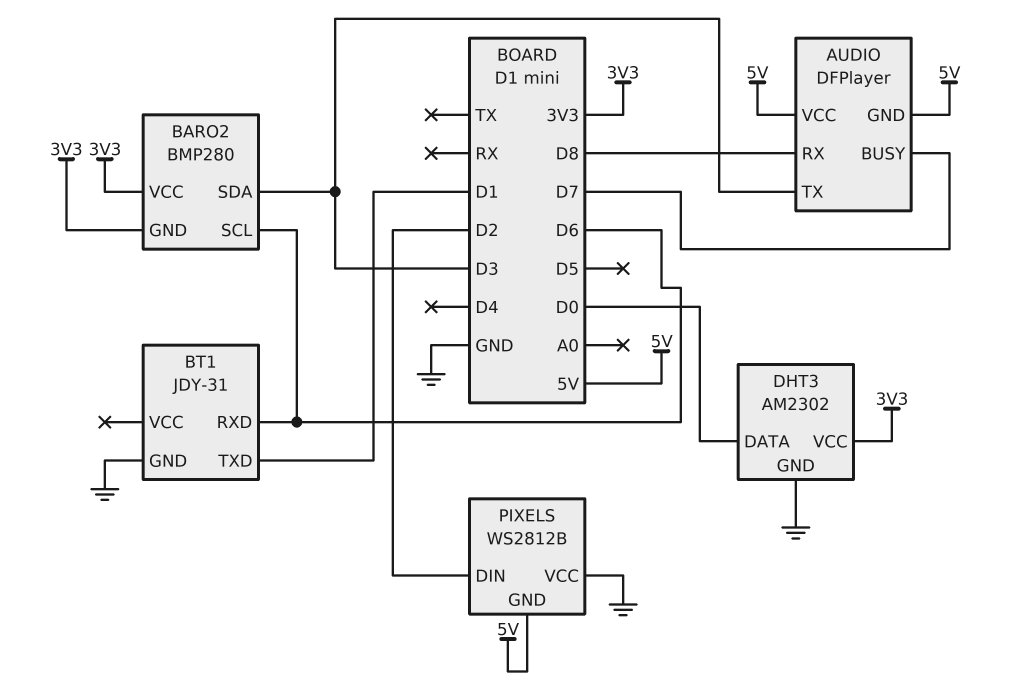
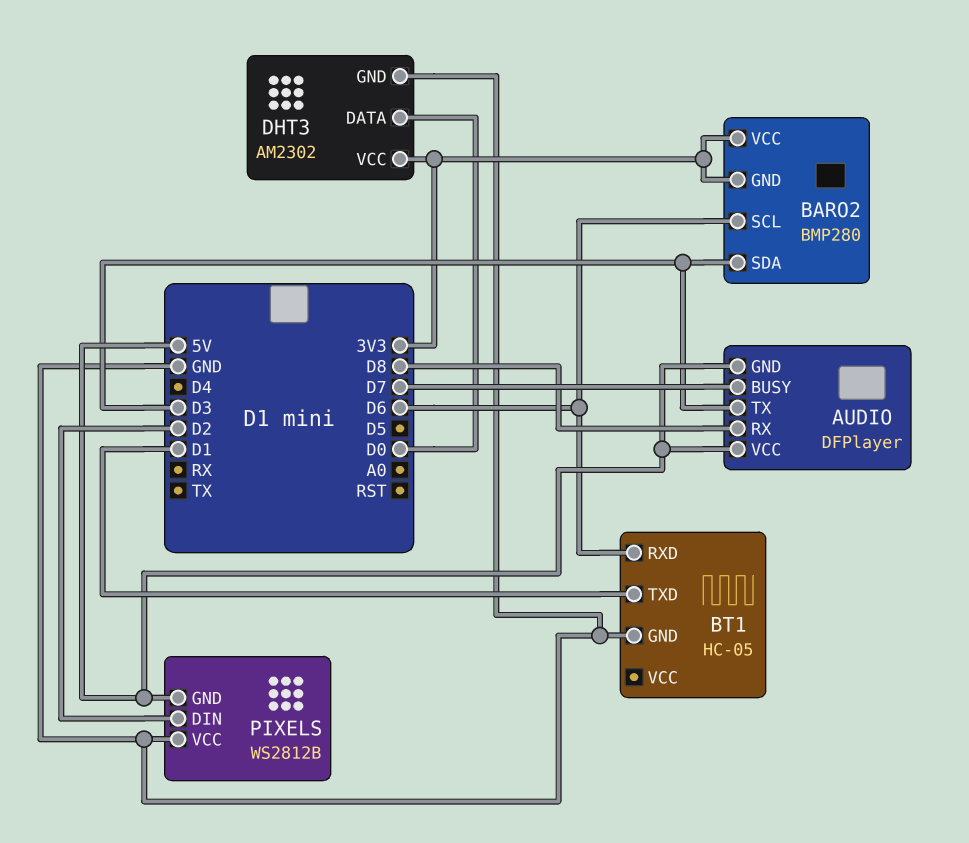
BT1: JDY-31 -> HC-05

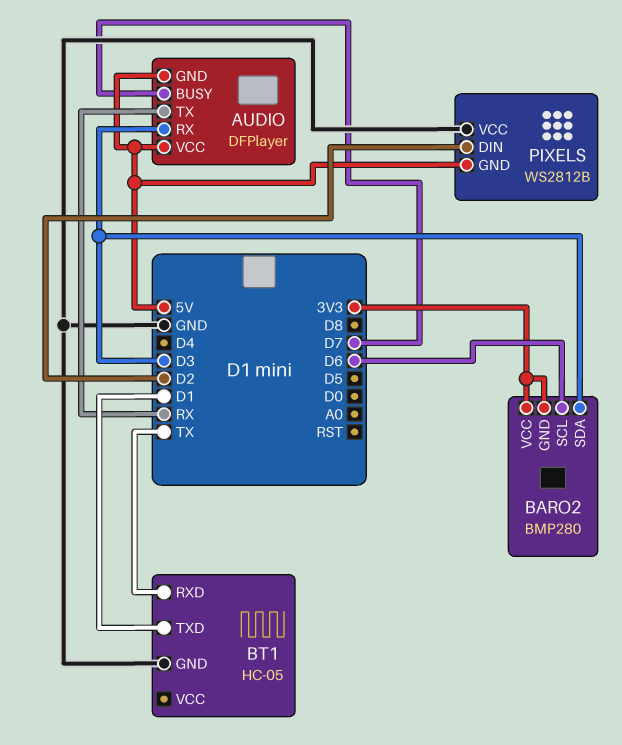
AUDIO pin RX: D8 -> D3
AUDIO pin TX: D3 -> RX
BT1 pin RXD: D6 -> TX
DHT3: AM2302 -> none
DHT3 pin DATA: D0 -> none
DHT3 pin GND: GND -> none
DHT3 pin VCC: 3V3 -> none

